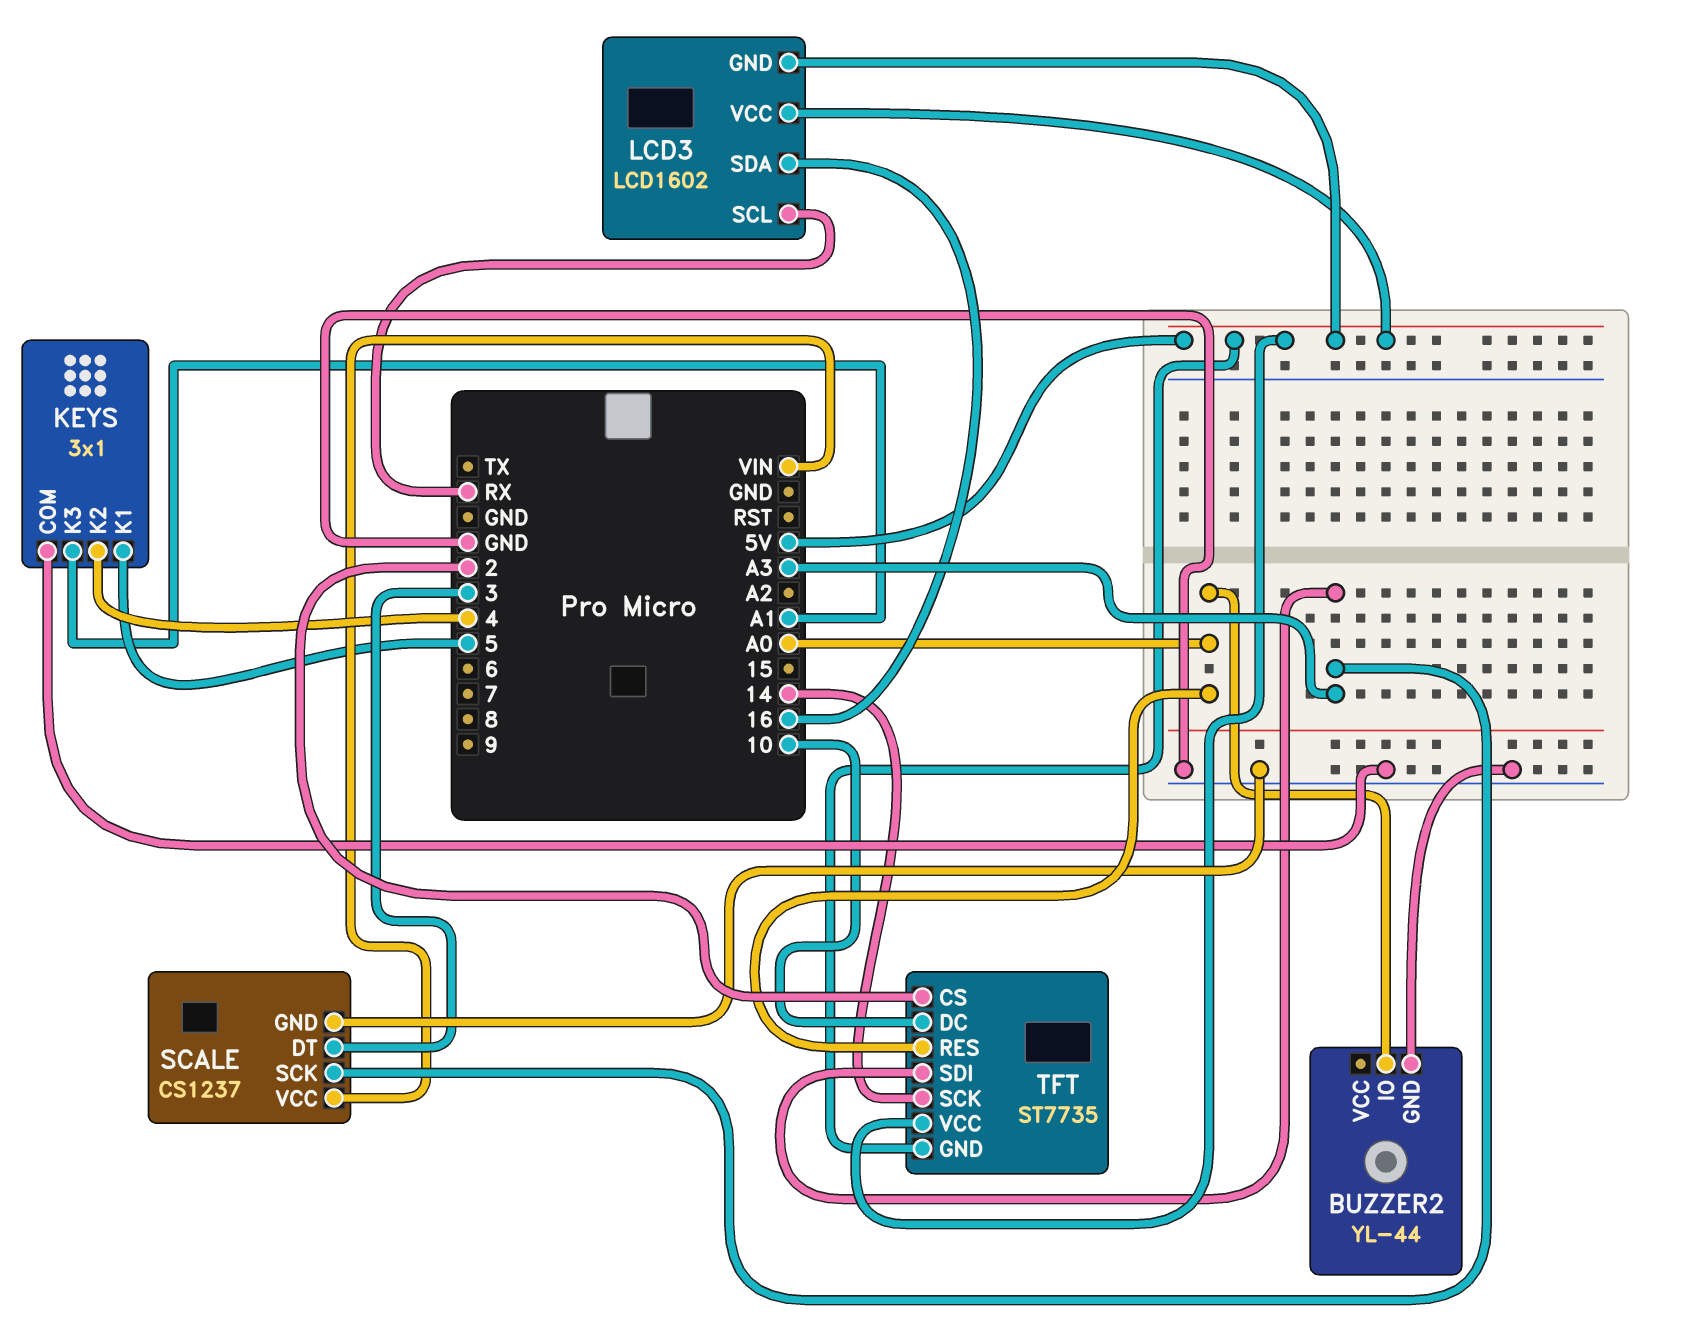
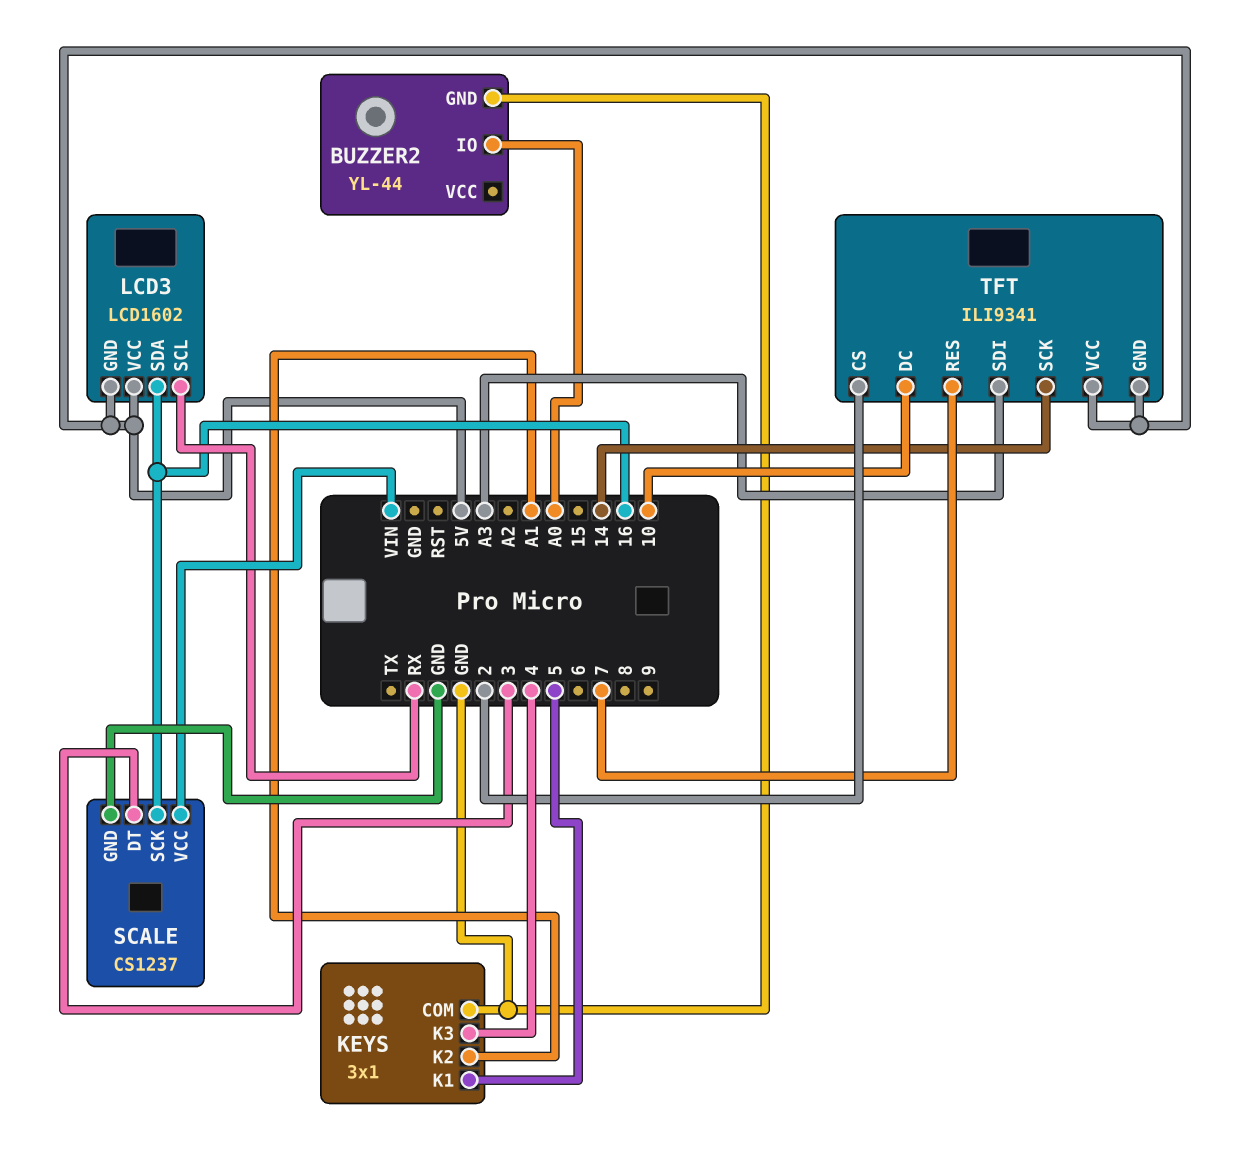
KEYS pin K2: 4 -> A1
KEYS pin K3: A1 -> 4
SCALE pin SCK: A3 -> 16
TFT: ST7735 -> ILI9341
TFT pin RES: A0 -> 7

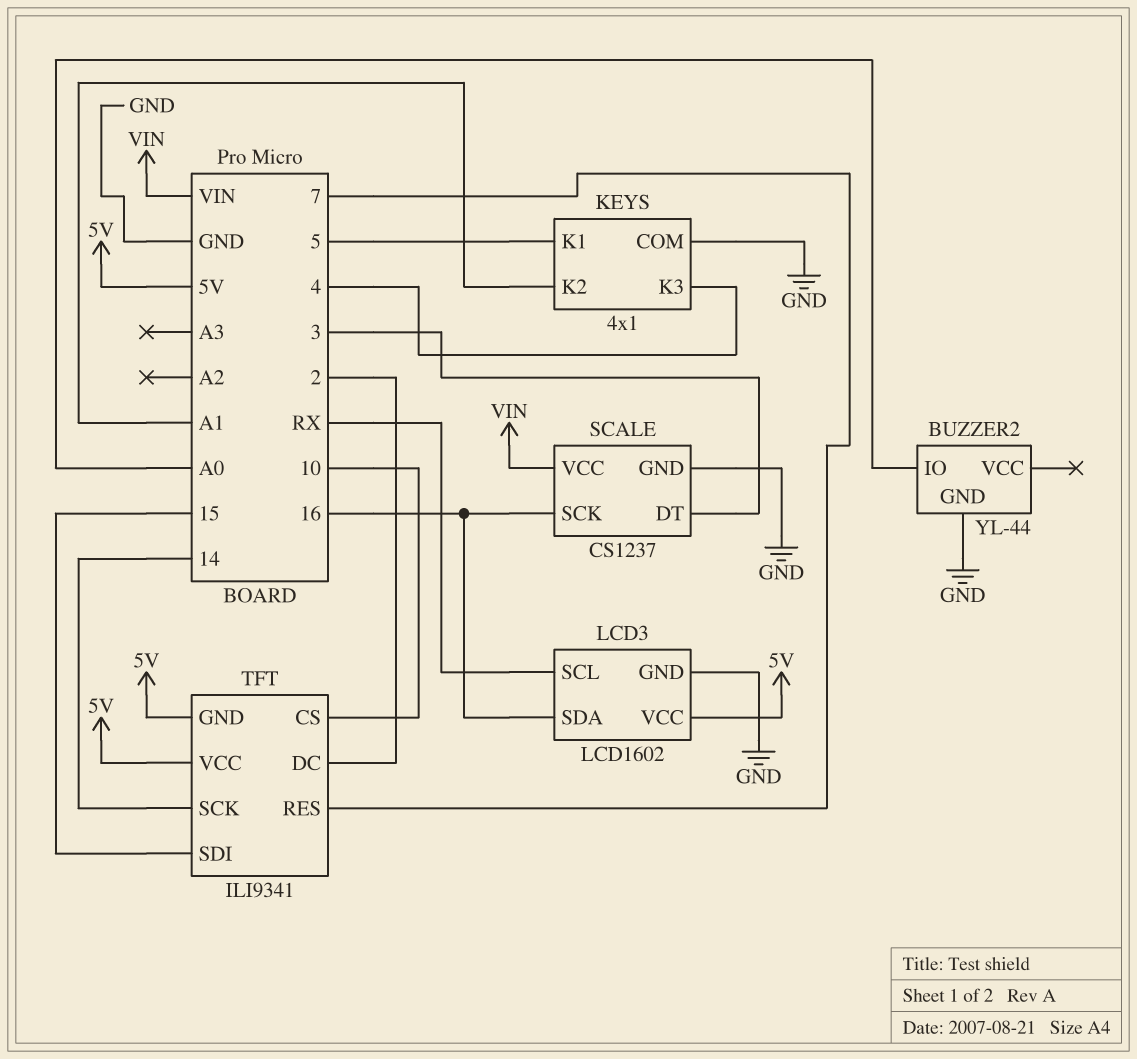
KEYS: 3x1 -> 4x1
LCD3 pin GND: 5V -> GND
TFT pin CS: 2 -> 10
TFT pin DC: 10 -> 2
TFT pin SDI: A3 -> 15

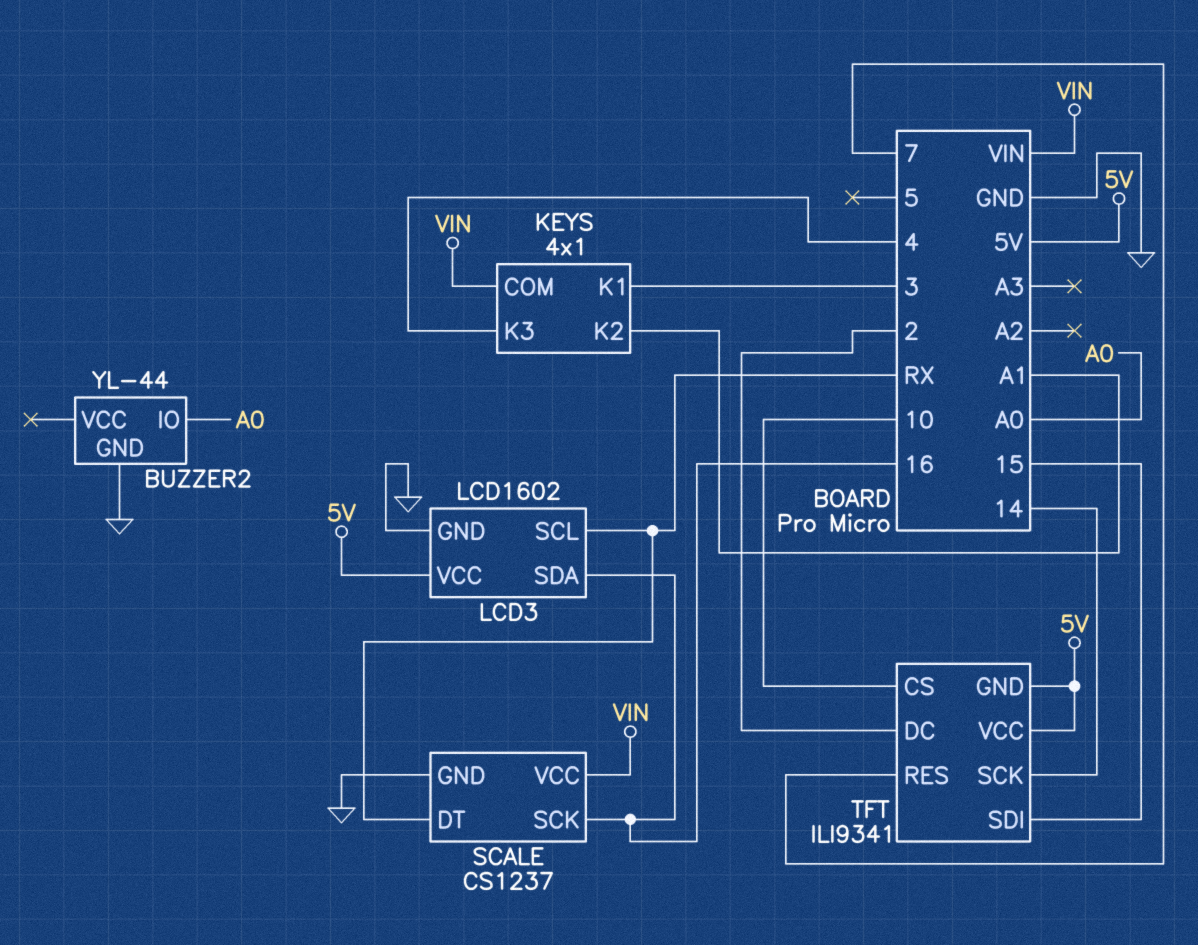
KEYS pin COM: GND -> VIN
KEYS pin K1: 5 -> 3
SCALE pin DT: 3 -> RX

